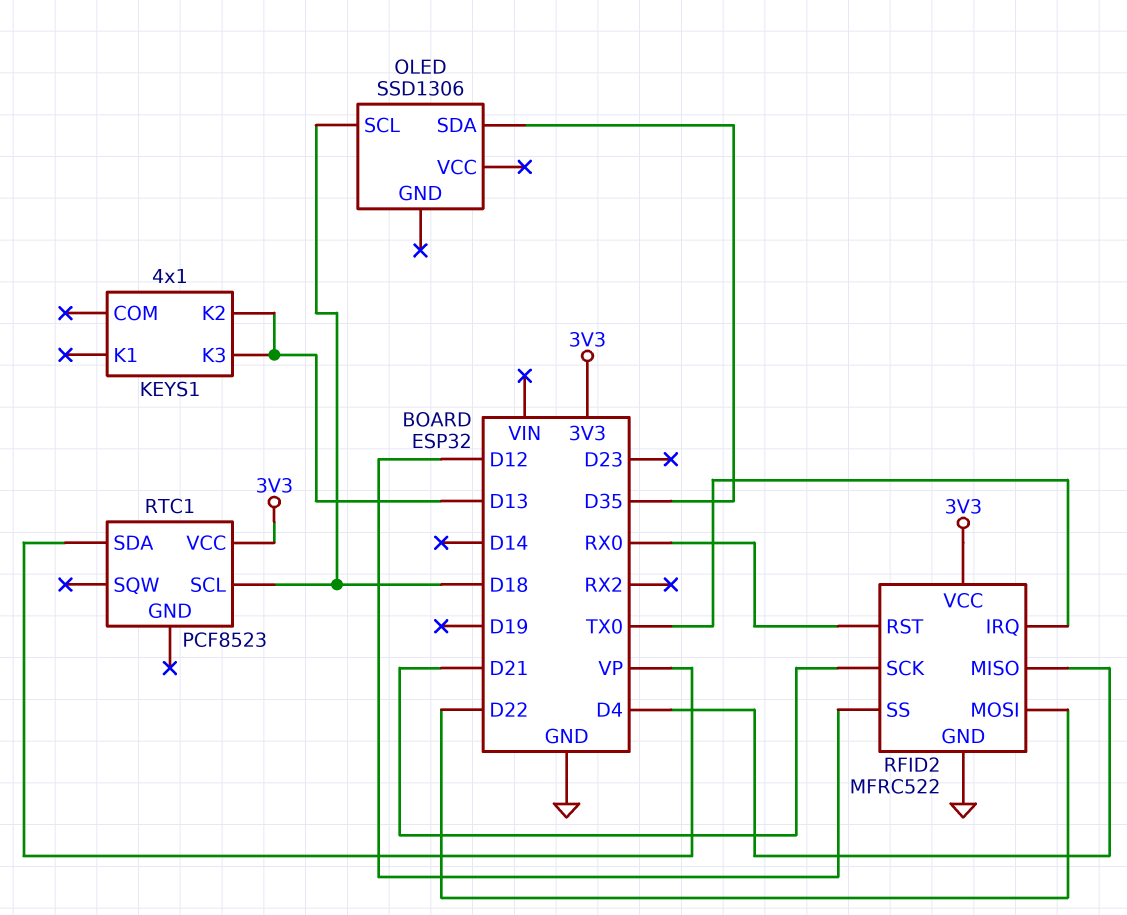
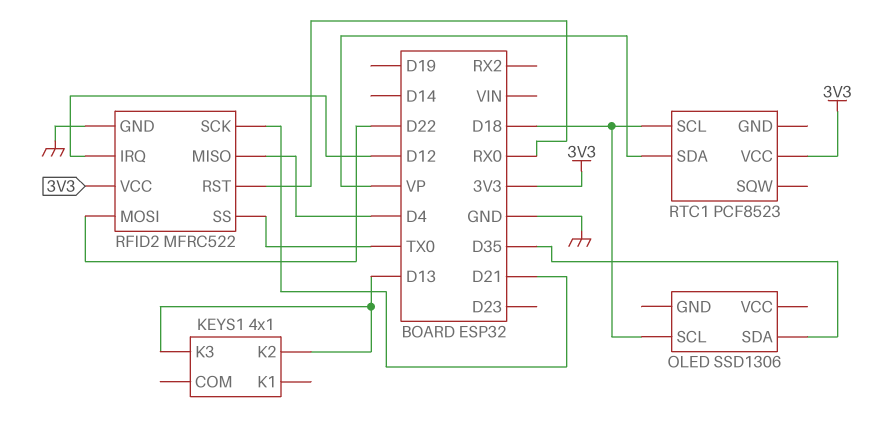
RFID2 pin IRQ: TX0 -> D12
RFID2 pin SS: D12 -> TX0

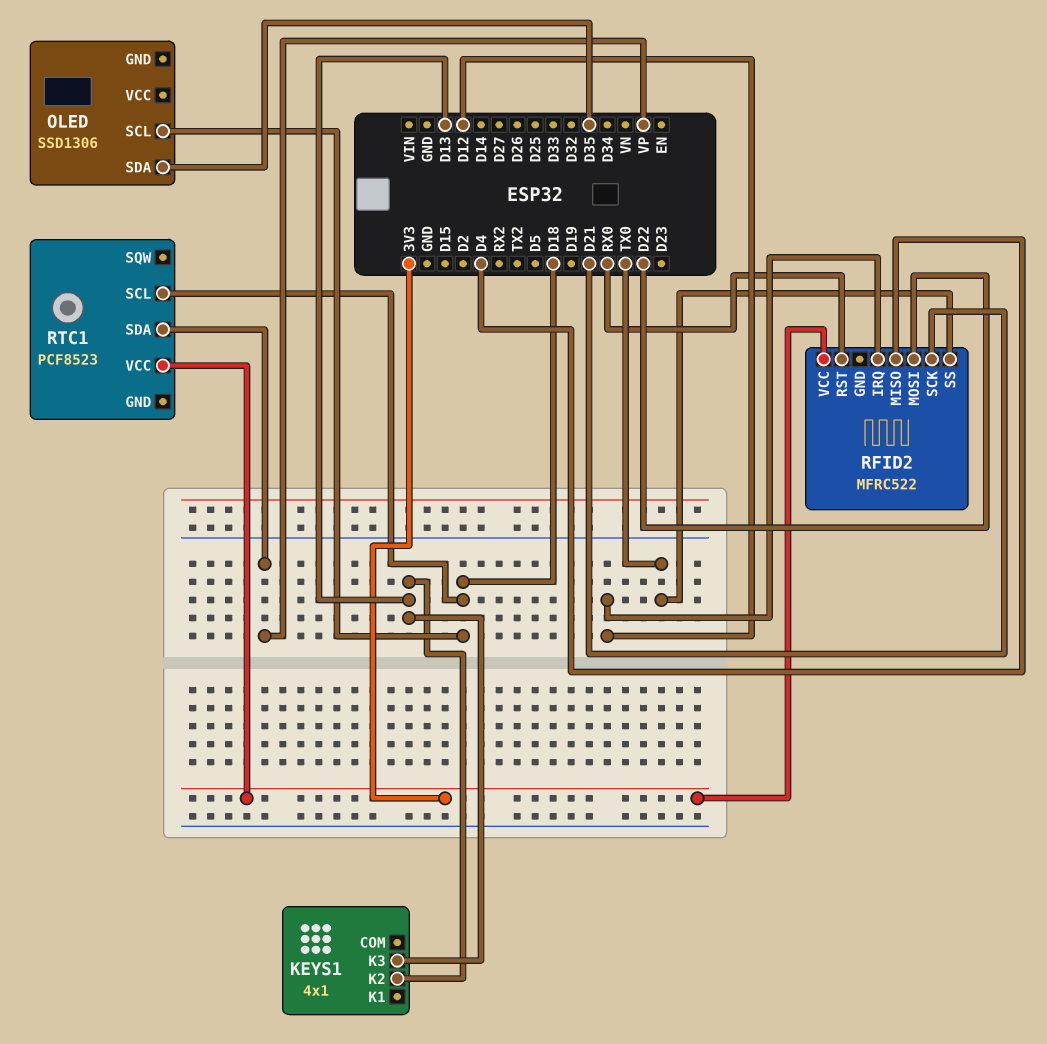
RFID2 pin GND: GND -> none

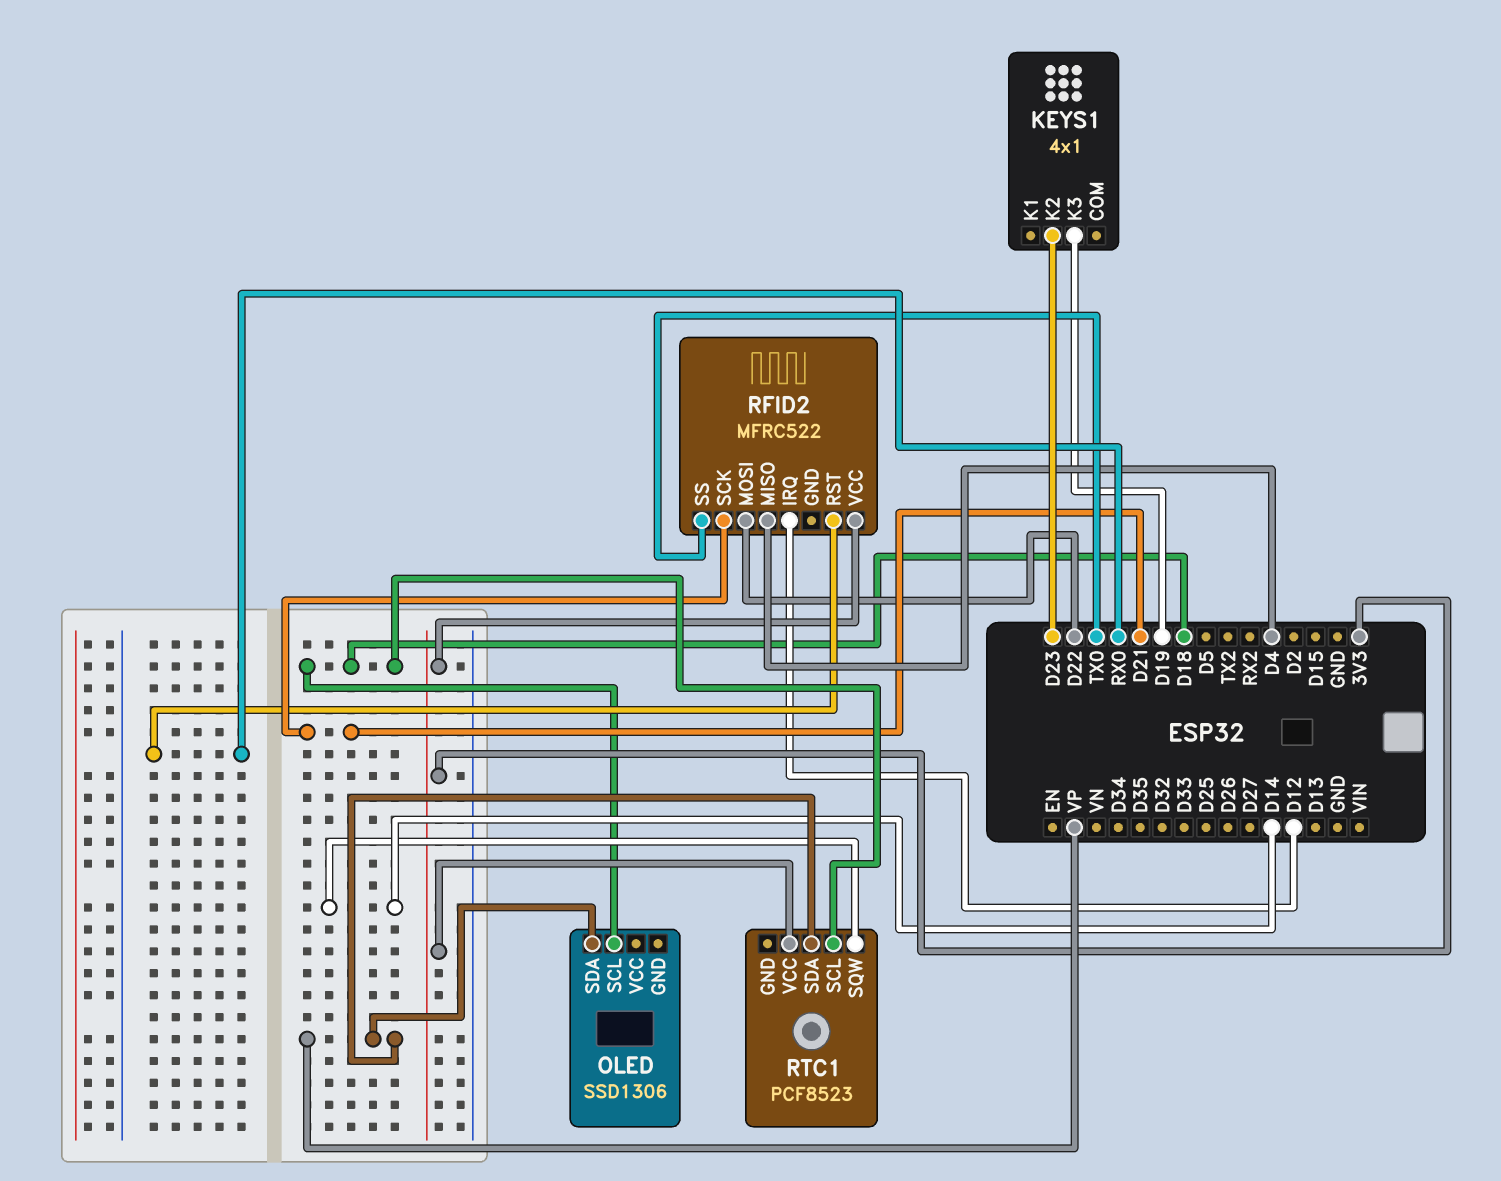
KEYS1 pin K2: D13 -> D23
KEYS1 pin K3: D13 -> D19
OLED pin SDA: D35 -> VP
RTC1 pin SQW: none -> D14

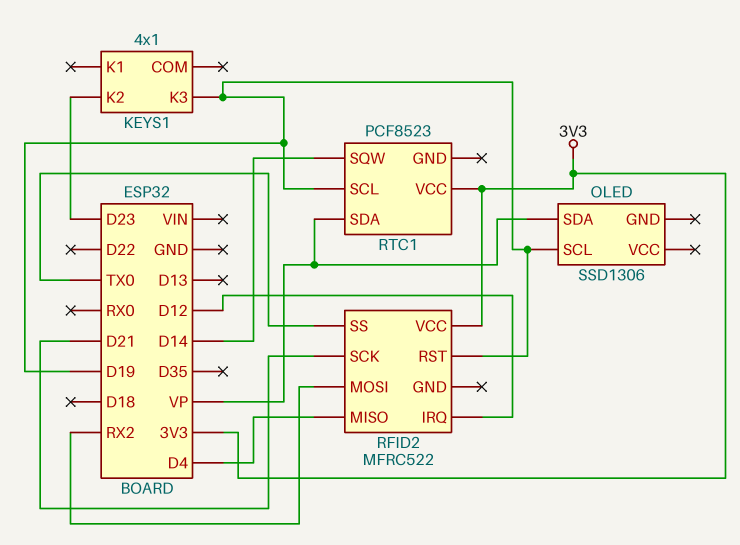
OLED pin SCL: D18 -> D19
RFID2 pin MOSI: D22 -> RX2
RFID2 pin RST: RX0 -> D19
RTC1 pin SCL: D18 -> D19

